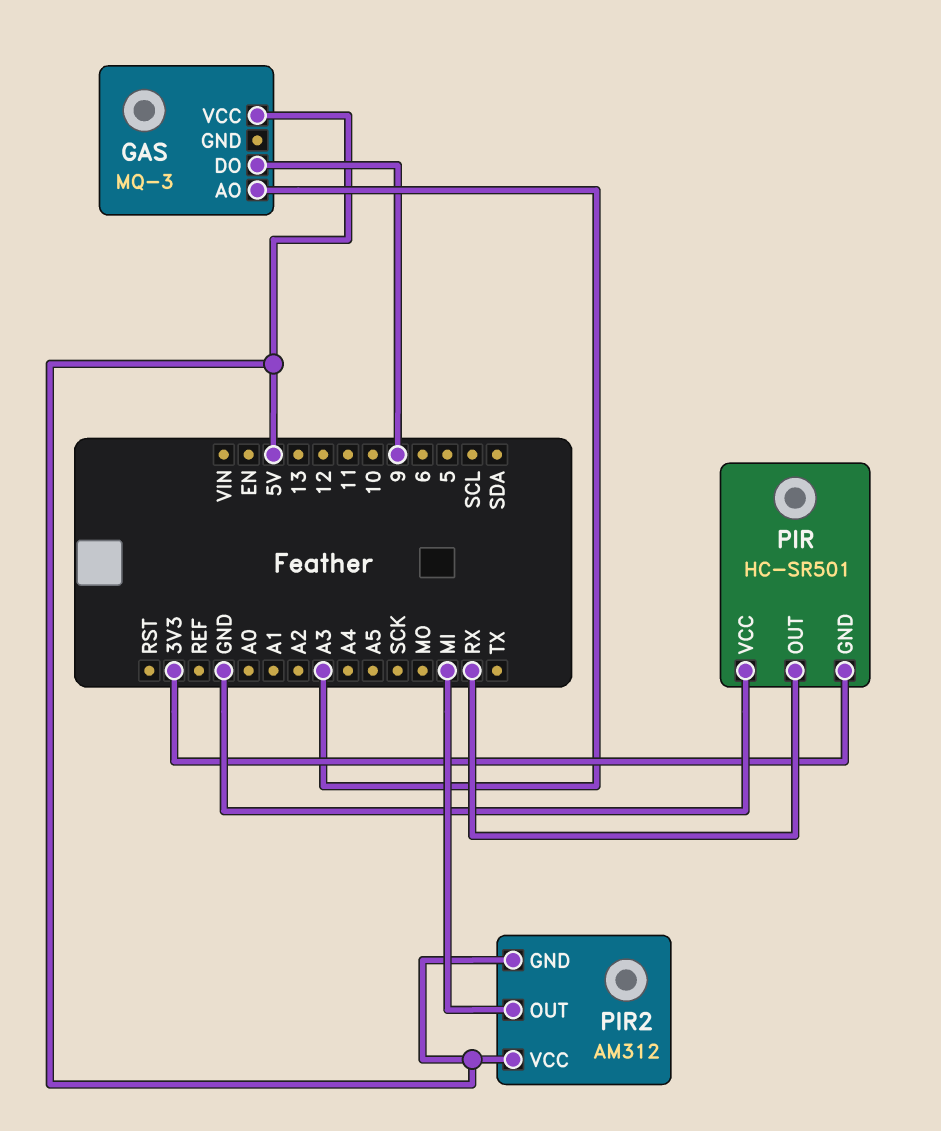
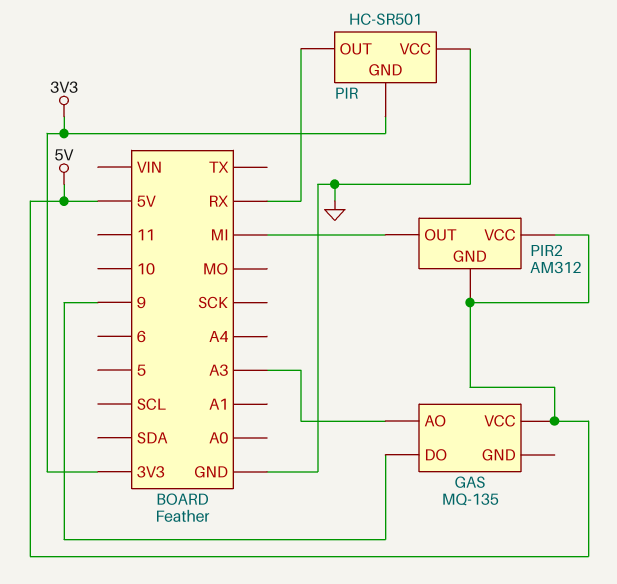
GAS: MQ-3 -> MQ-135

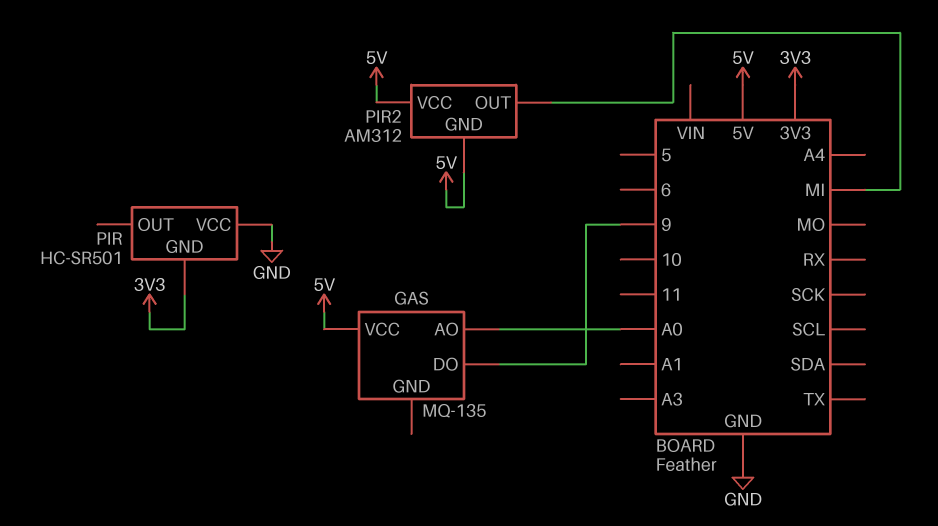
GAS pin AO: A3 -> A0
PIR pin OUT: RX -> none

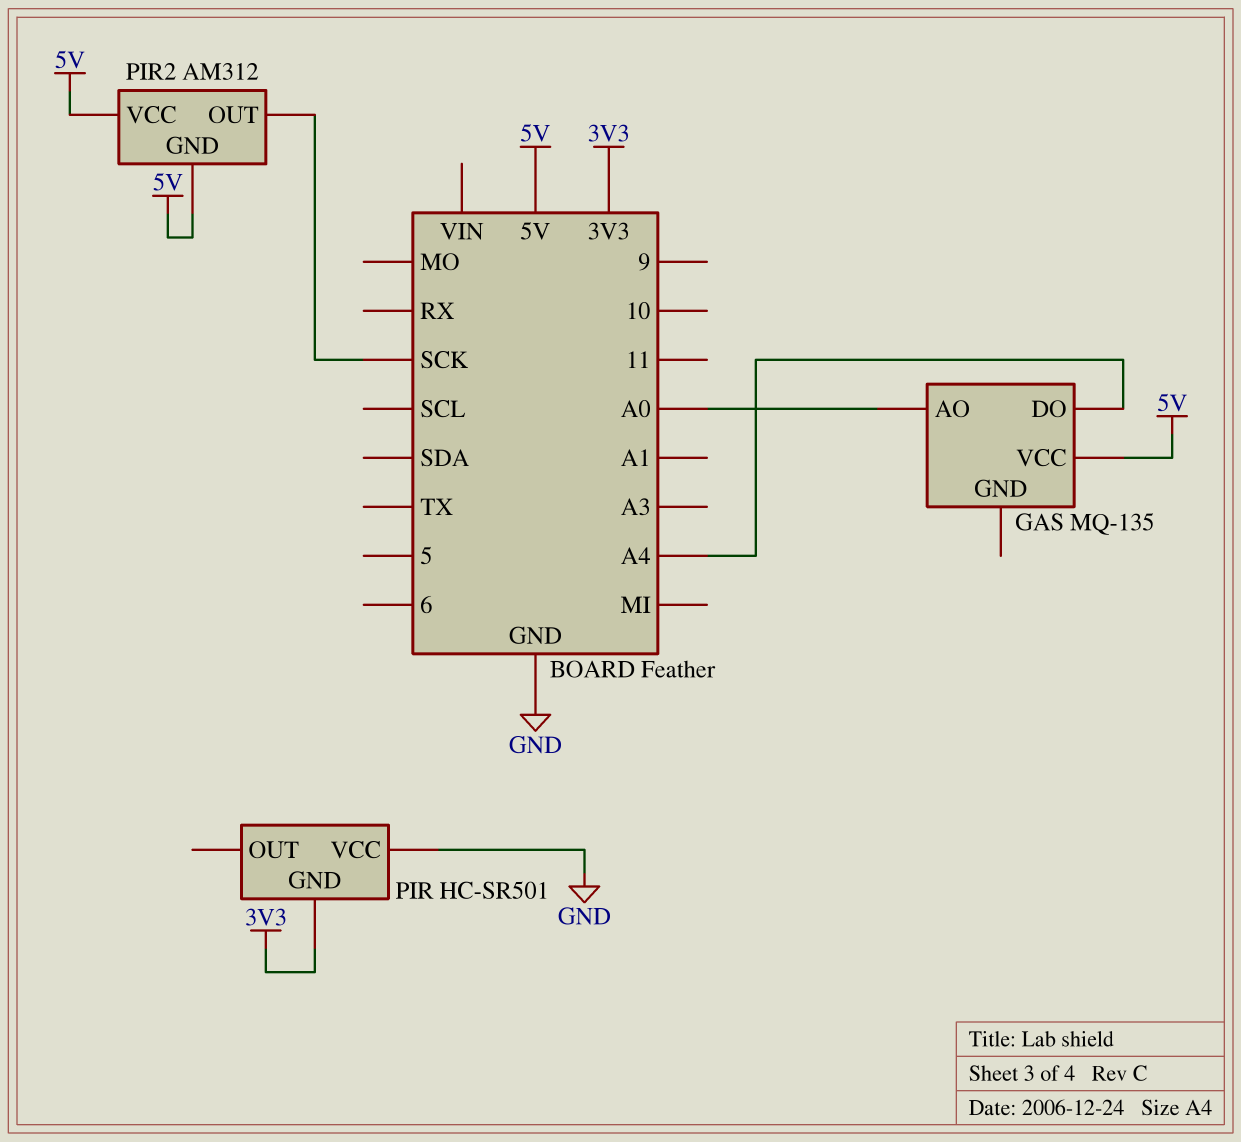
GAS pin DO: 9 -> A4
PIR2 pin OUT: MI -> SCK

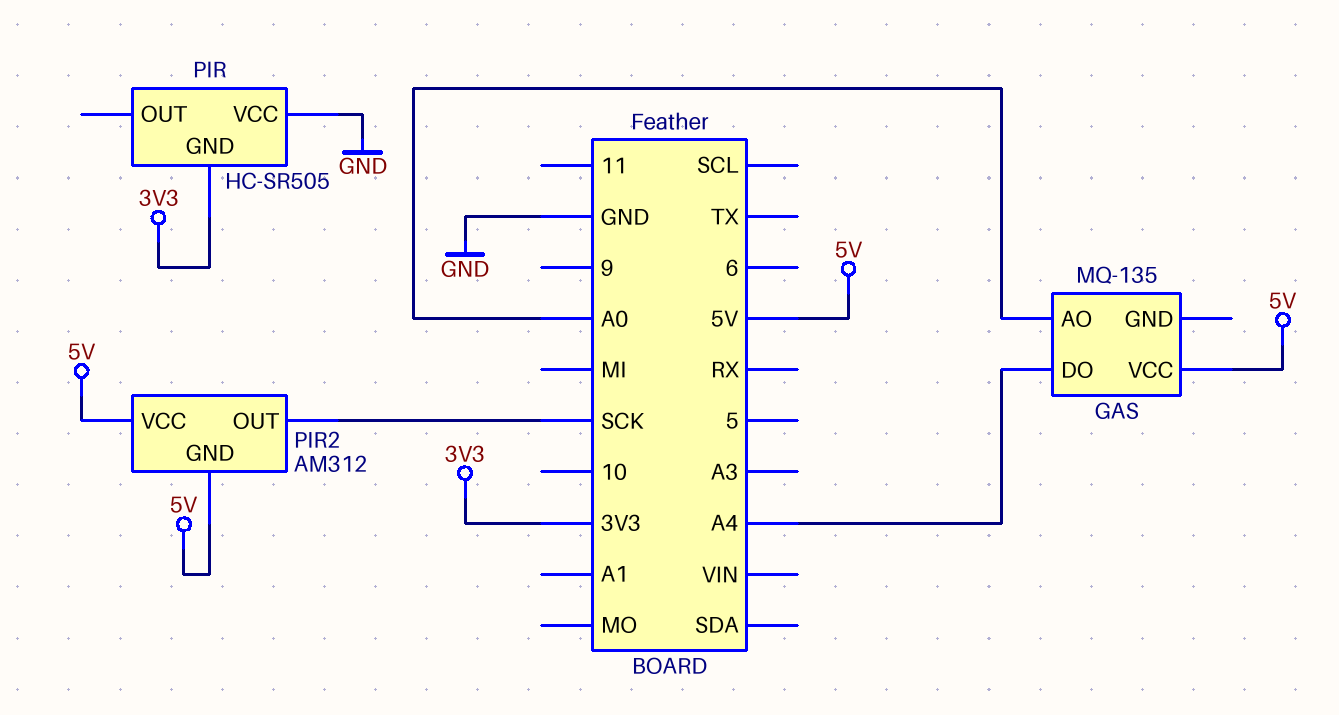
PIR: HC-SR501 -> HC-SR505

